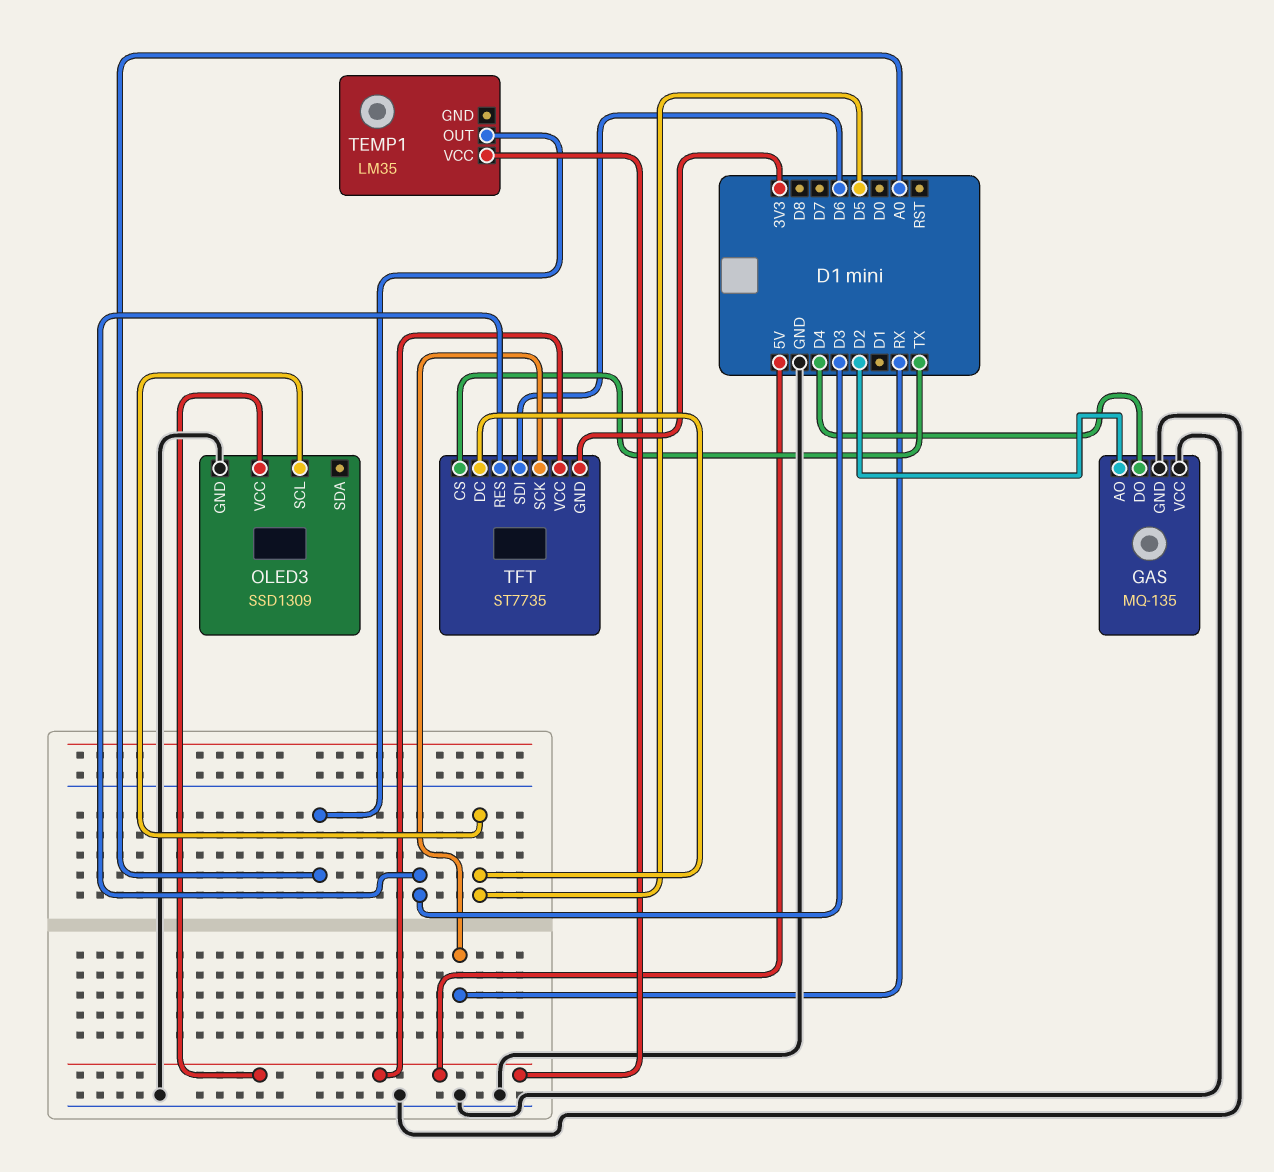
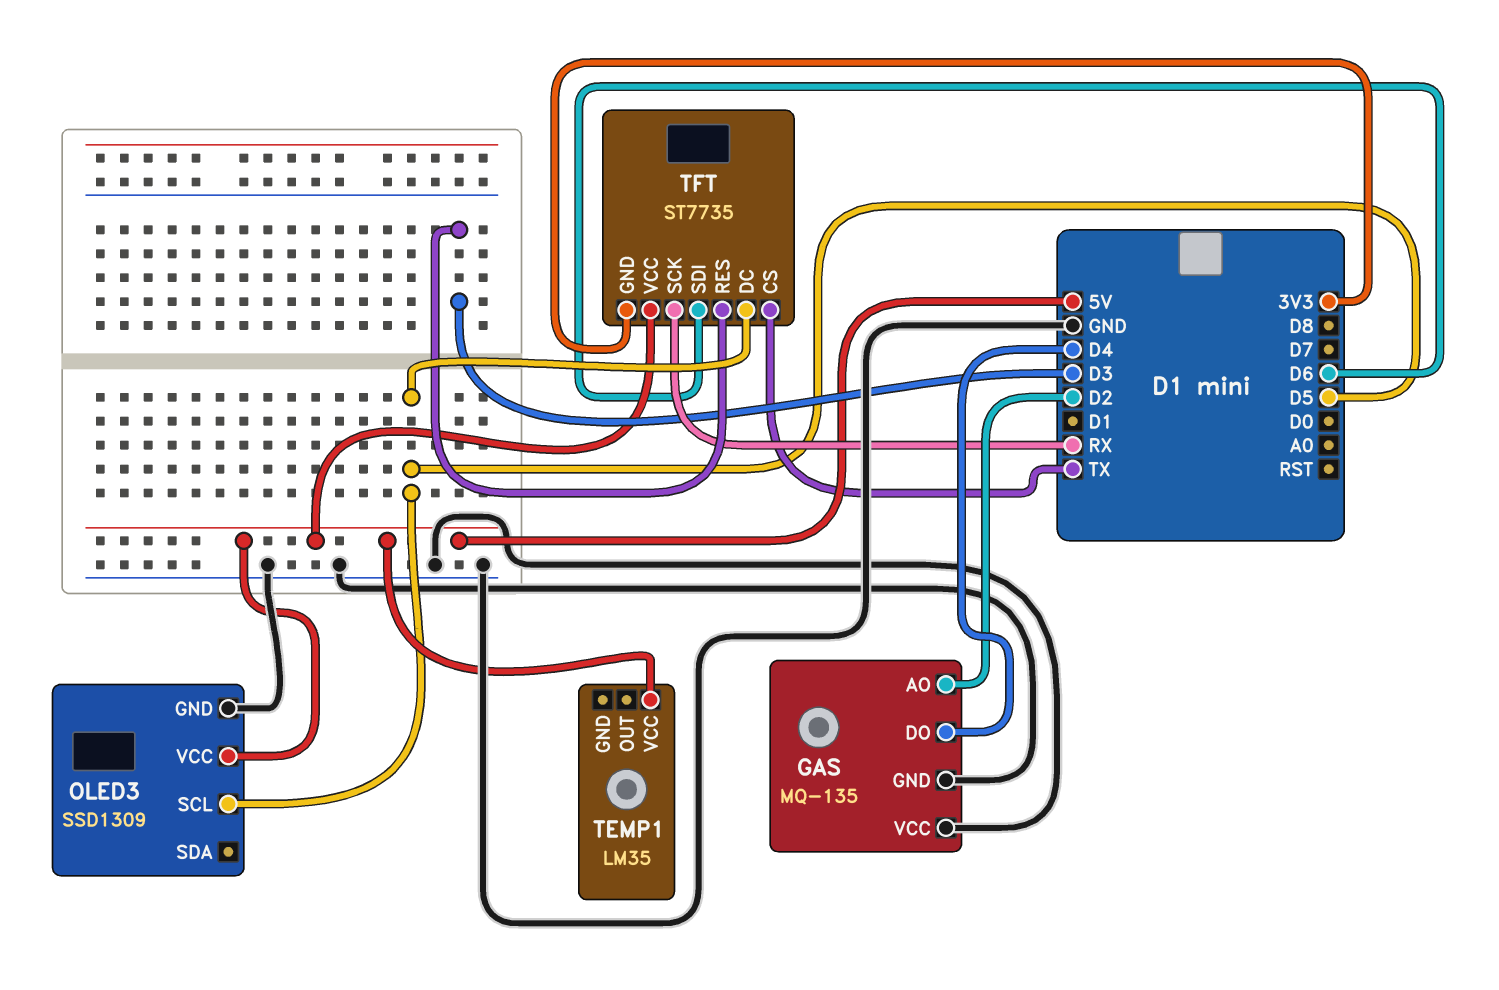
TEMP1 pin OUT: A0 -> none

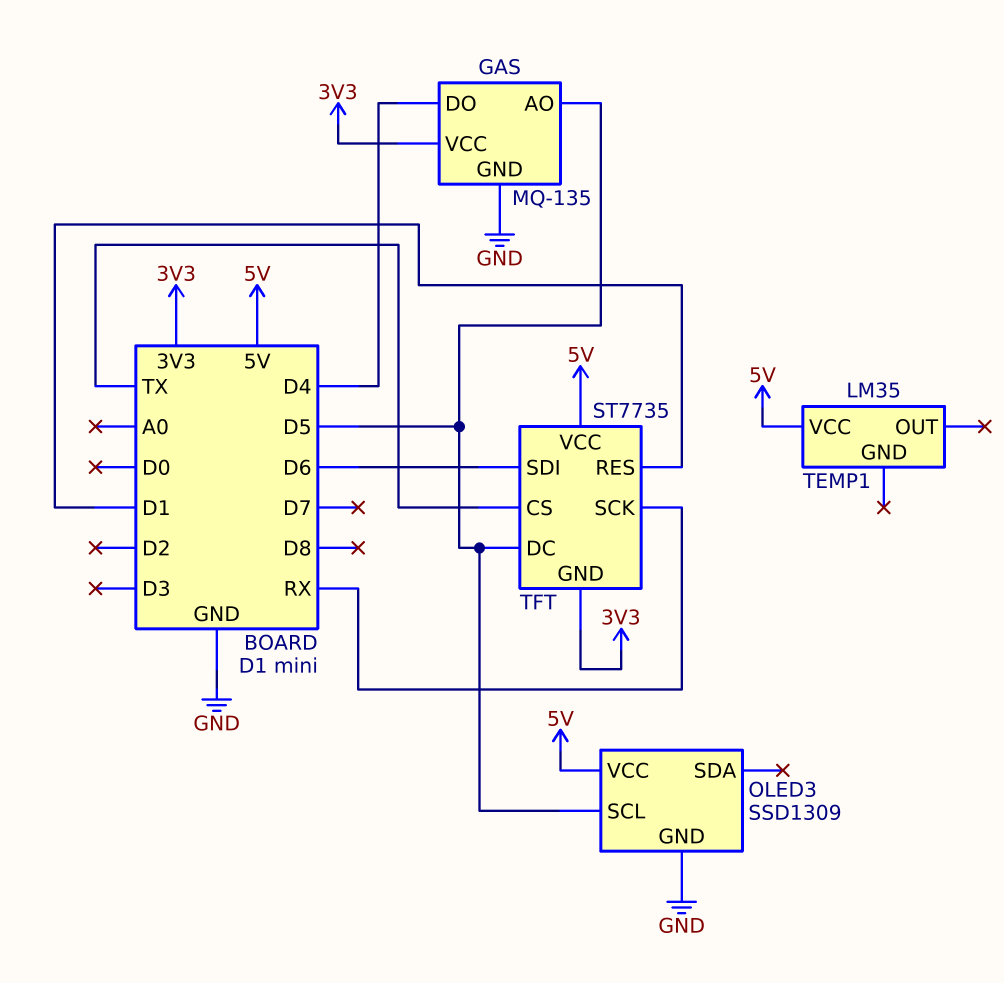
GAS pin AO: D2 -> D5
GAS pin VCC: GND -> 3V3
TFT pin RES: D3 -> D1

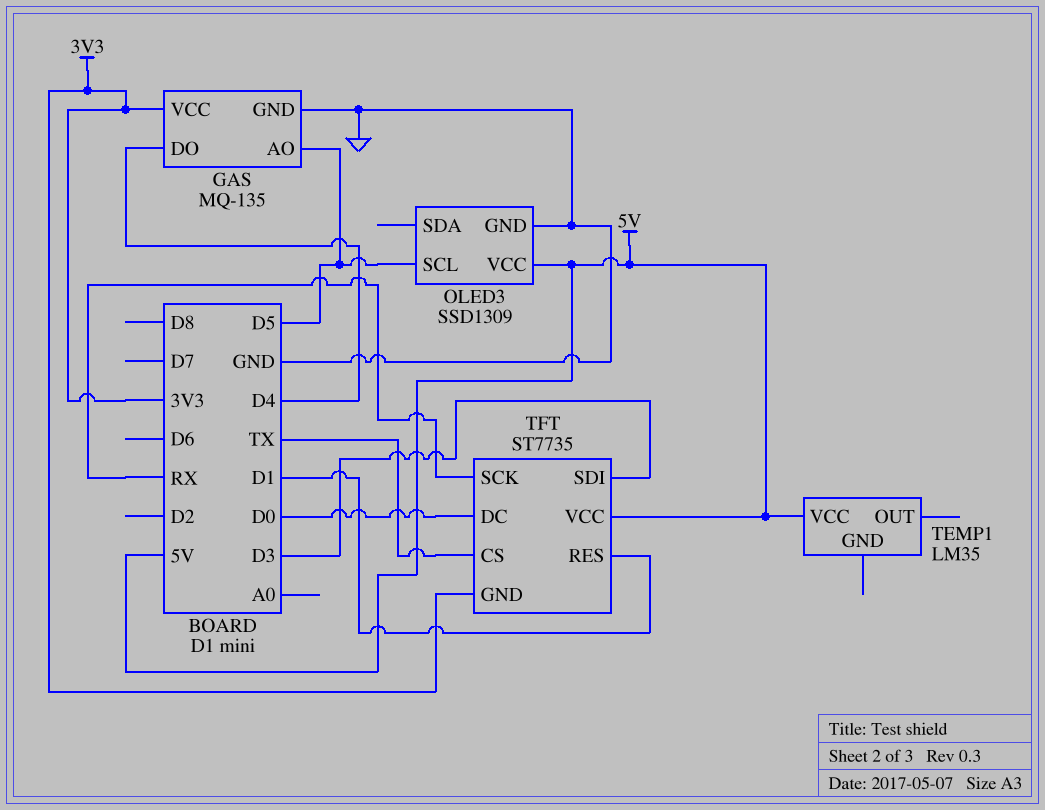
TFT pin DC: D5 -> D0
TFT pin SDI: D6 -> D3

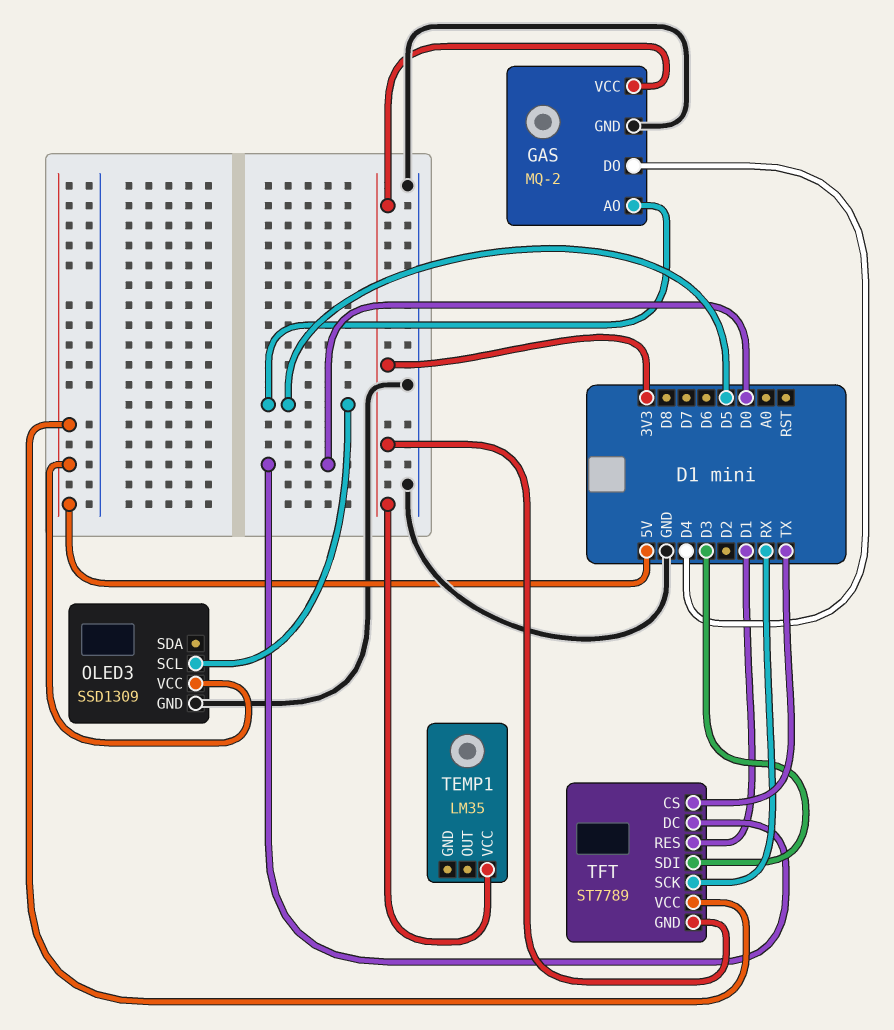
GAS: MQ-135 -> MQ-2
TEMP1 pin VCC: 5V -> 3V3
TFT: ST7735 -> ST7789

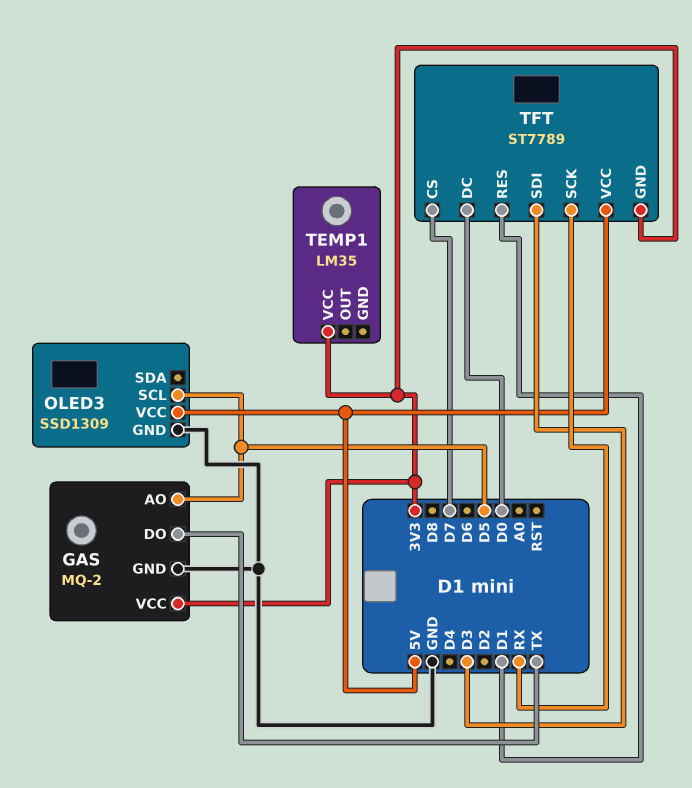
GAS pin DO: D4 -> TX
TFT pin CS: TX -> D7

